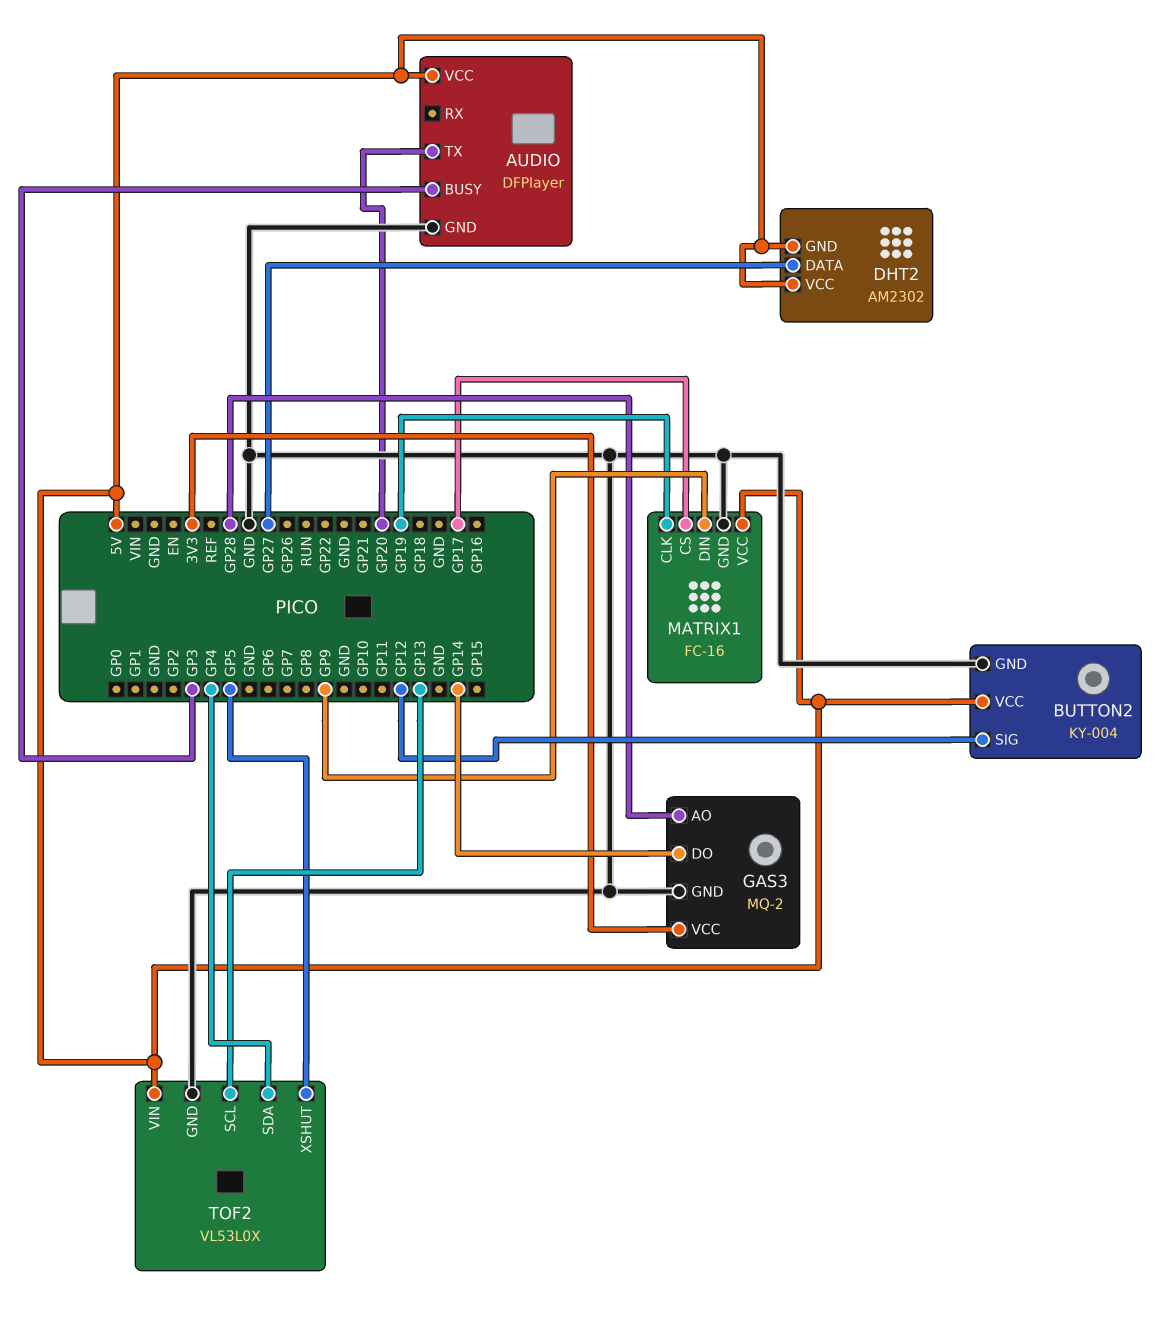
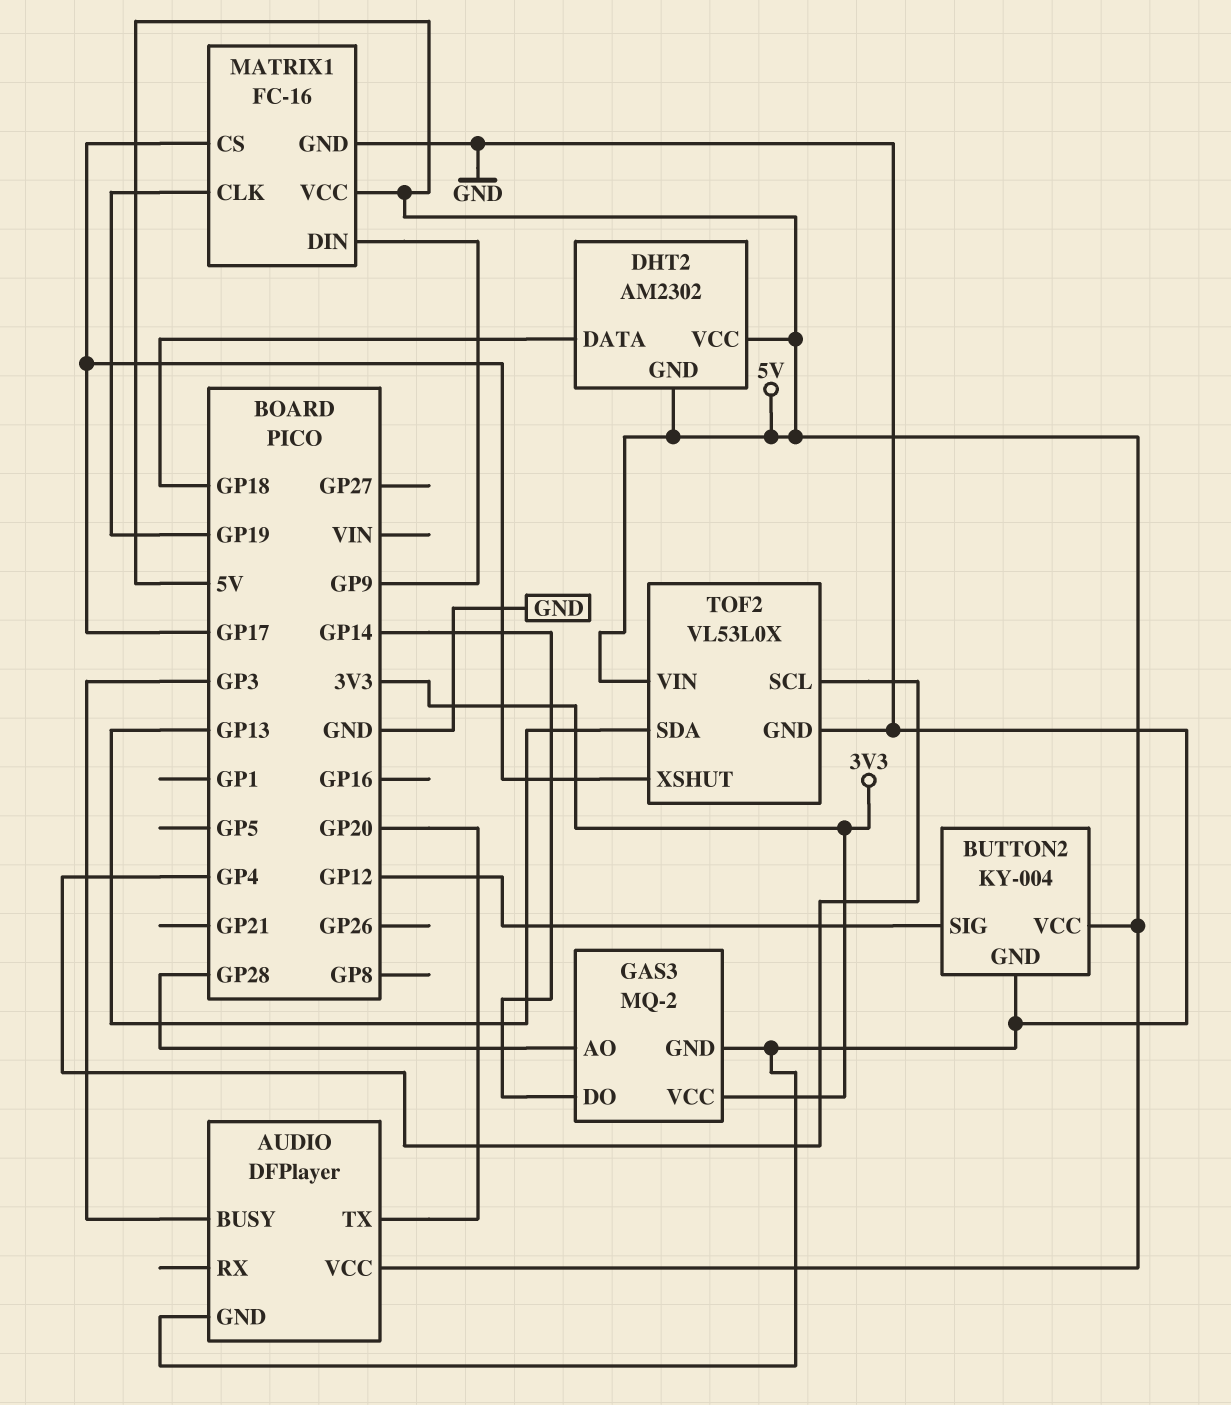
DHT2 pin DATA: GP27 -> GP18
TOF2 pin SCL: GP13 -> GP4
TOF2 pin SDA: GP4 -> GP13
TOF2 pin XSHUT: GP5 -> GP17

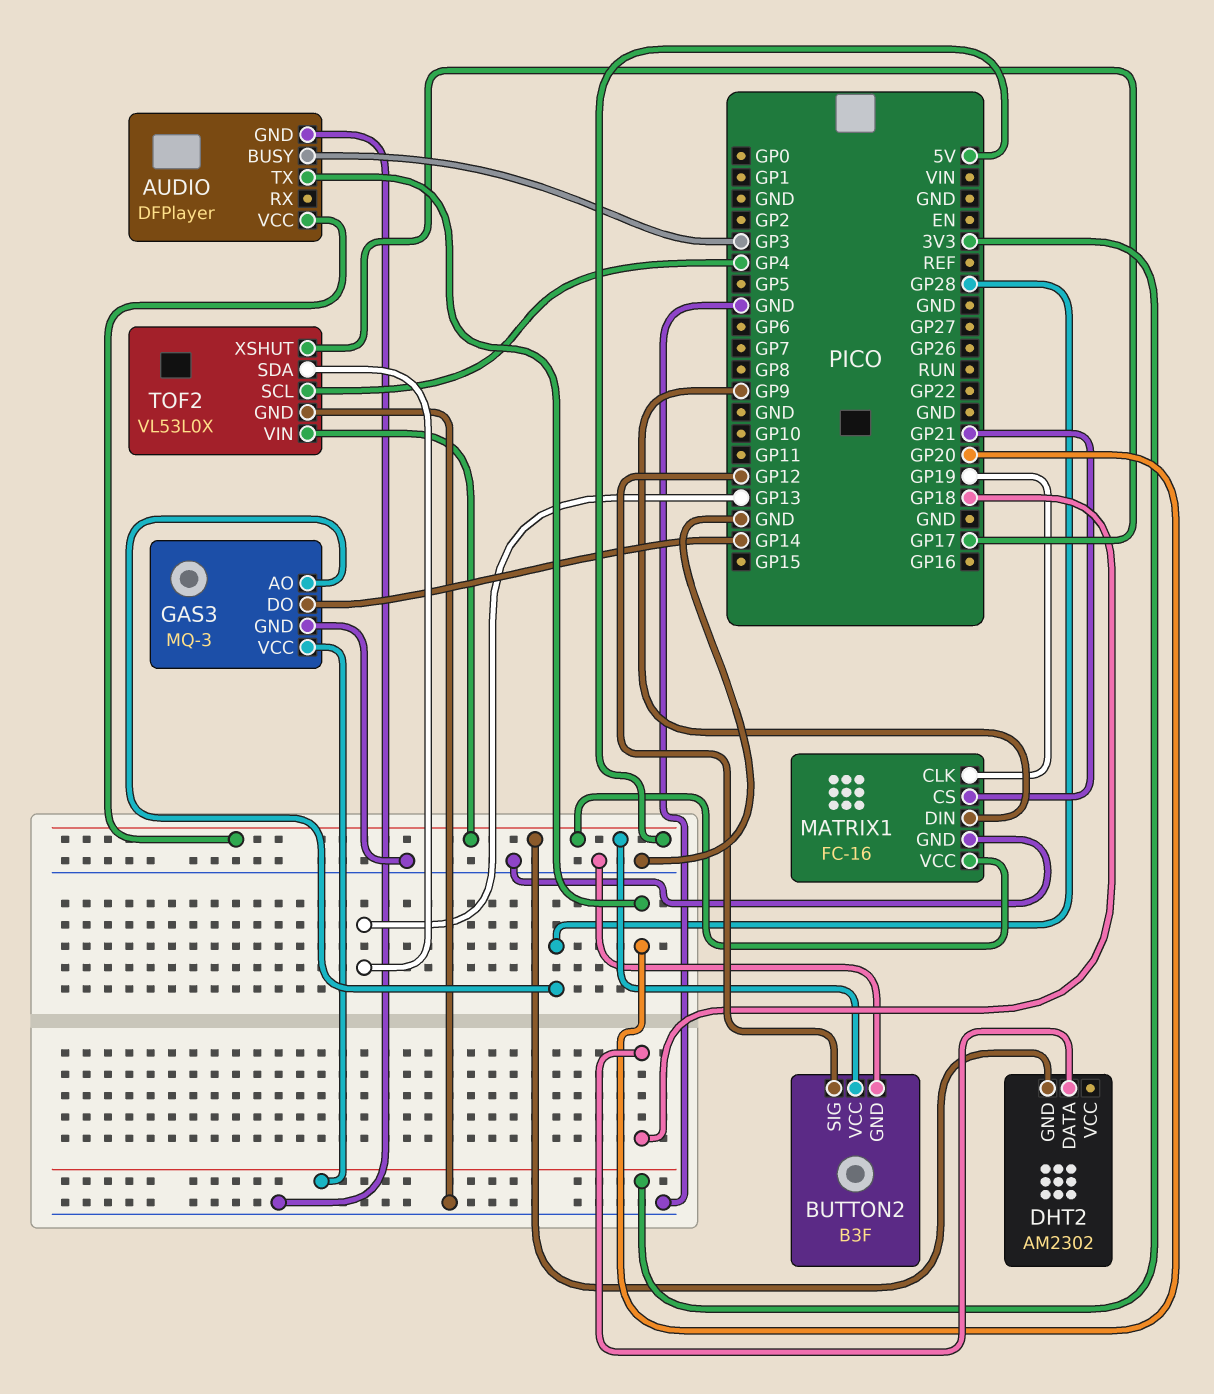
BUTTON2: KY-004 -> B3F
DHT2 pin VCC: 5V -> none
GAS3: MQ-2 -> MQ-3
MATRIX1 pin CS: GP17 -> GP21

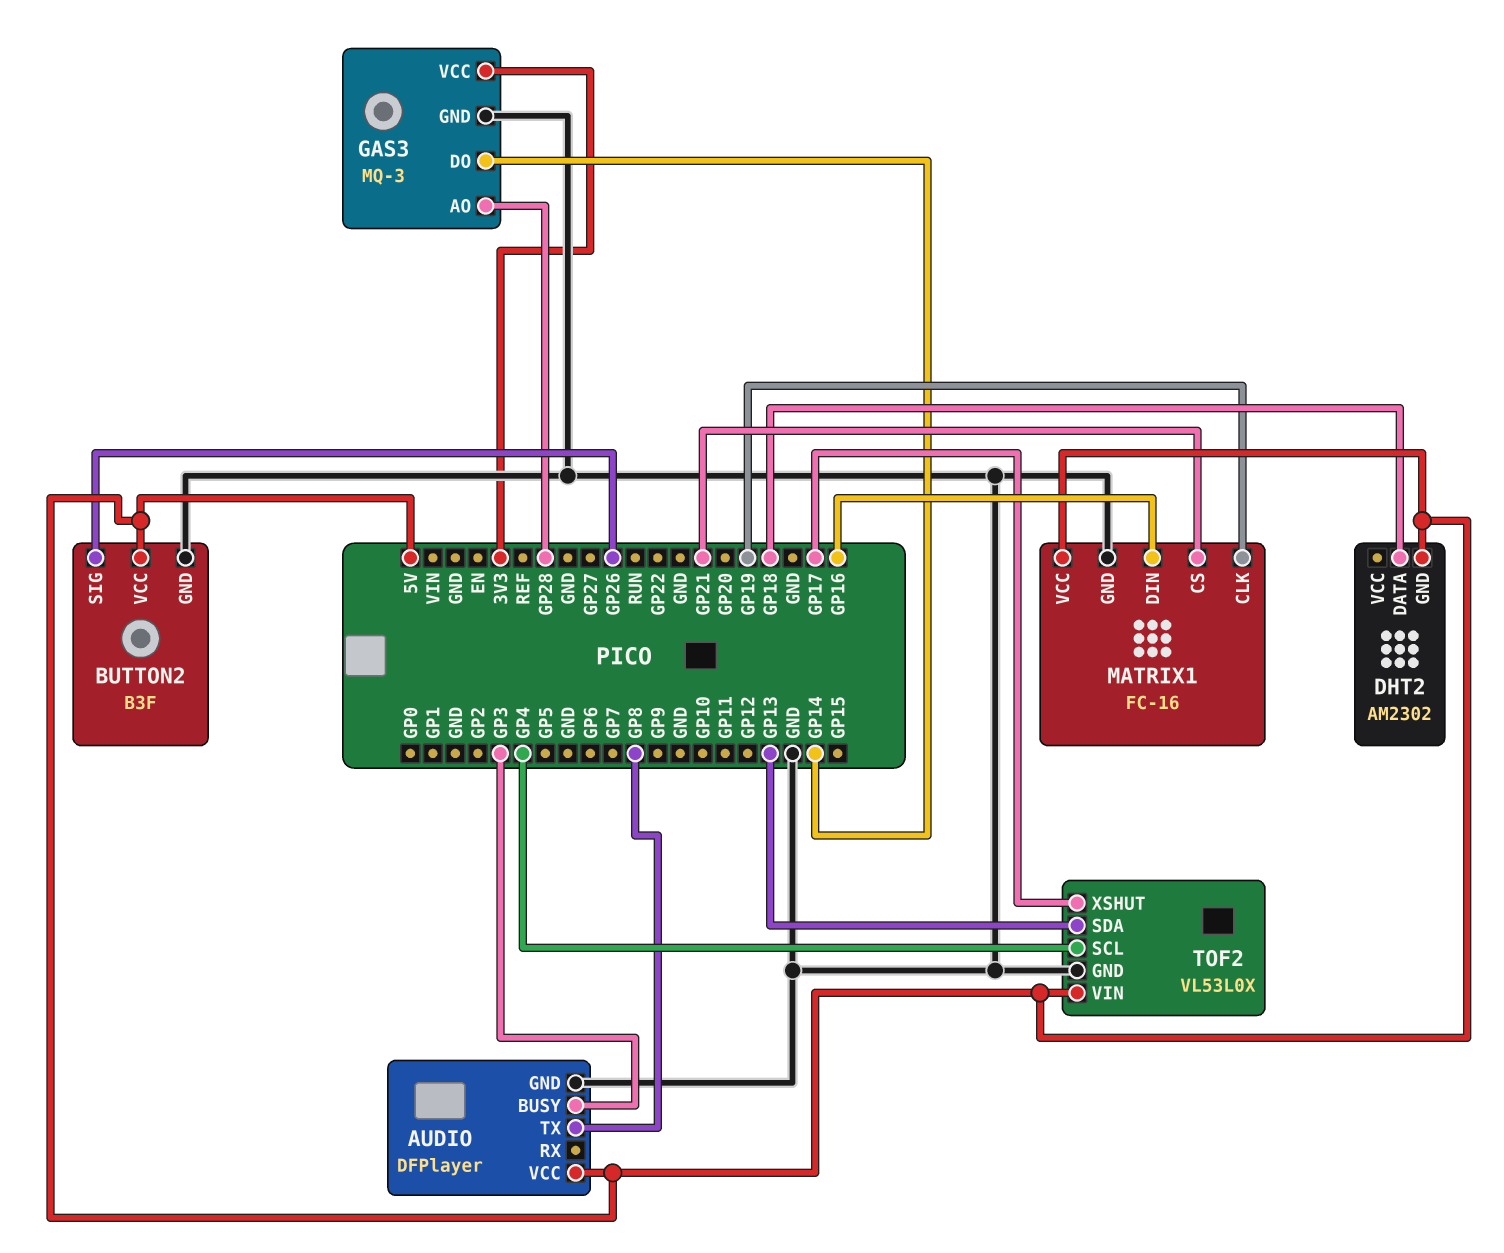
AUDIO pin TX: GP20 -> GP8
BUTTON2 pin SIG: GP12 -> GP26
MATRIX1 pin DIN: GP9 -> GP16

